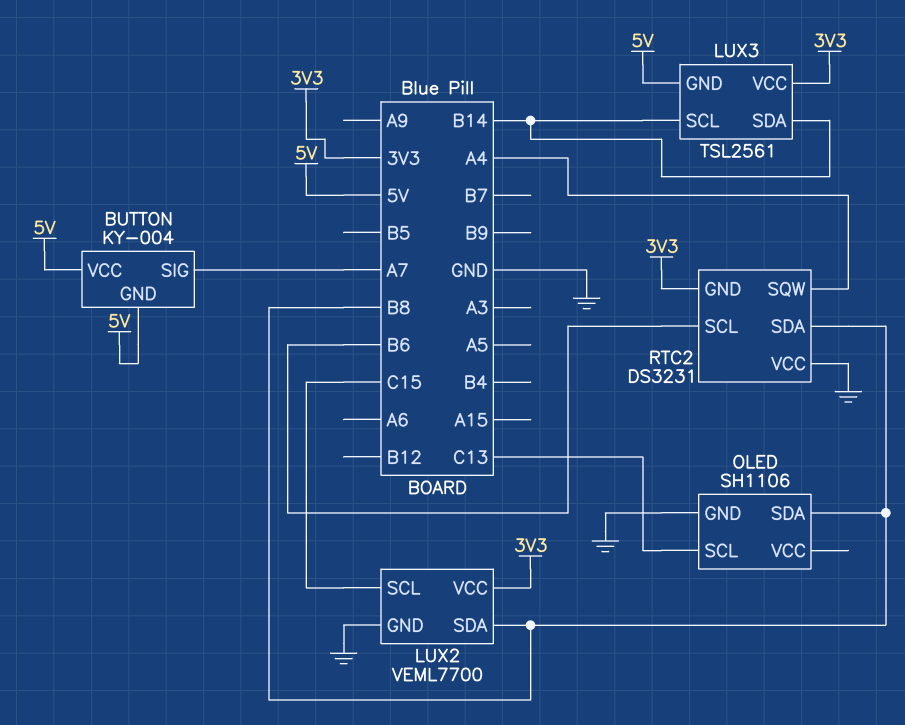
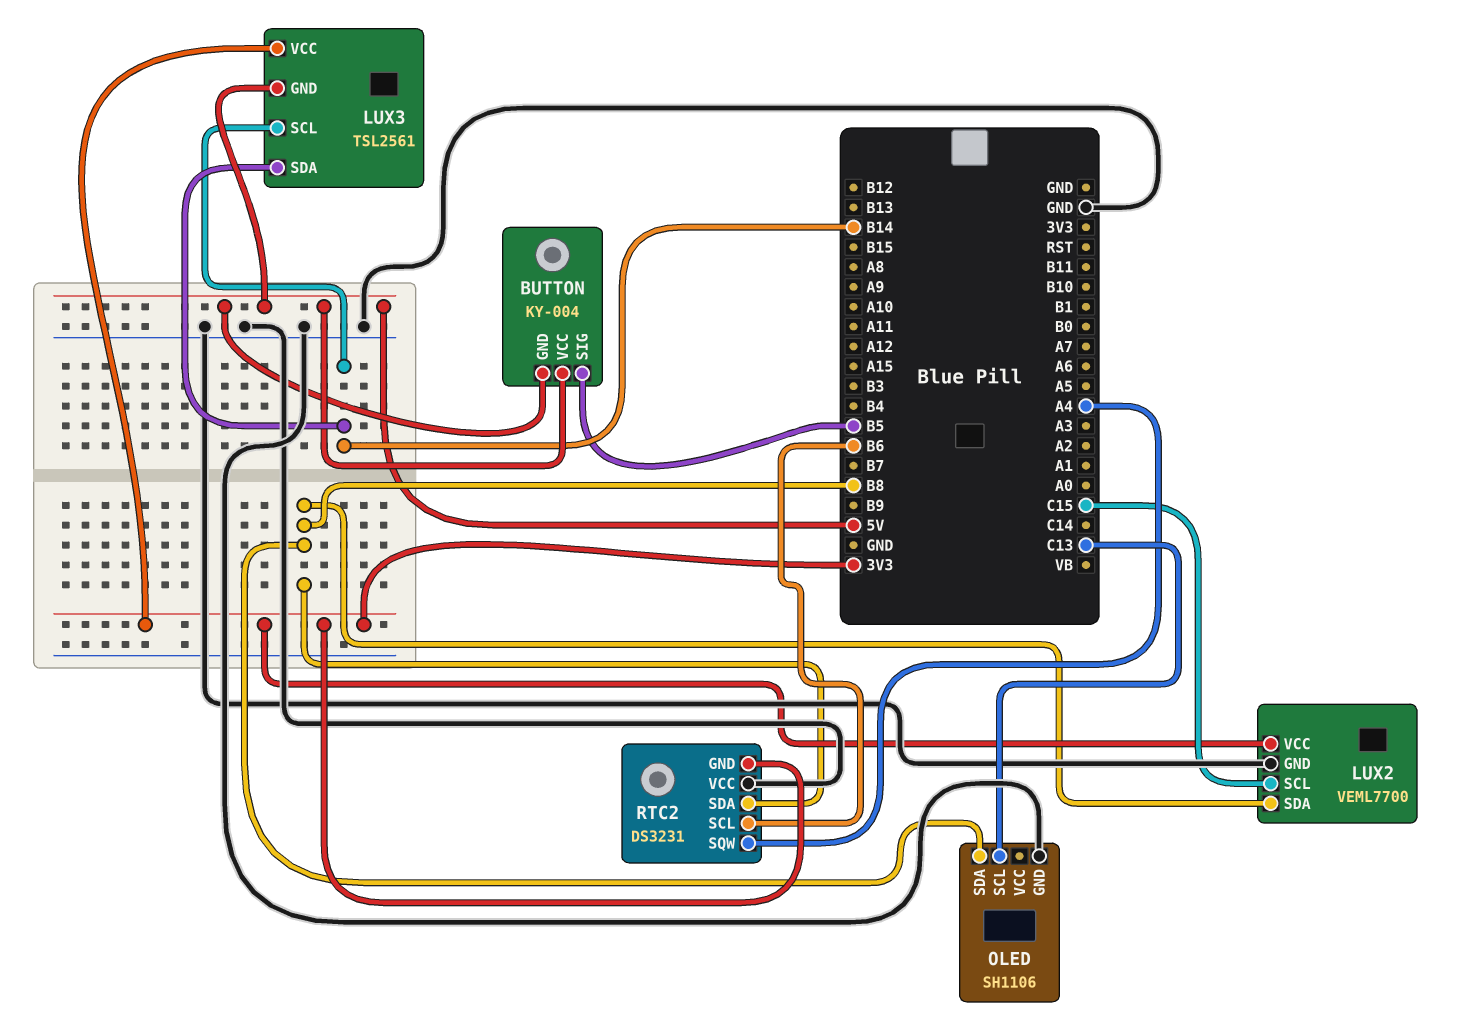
BUTTON pin SIG: A7 -> B5

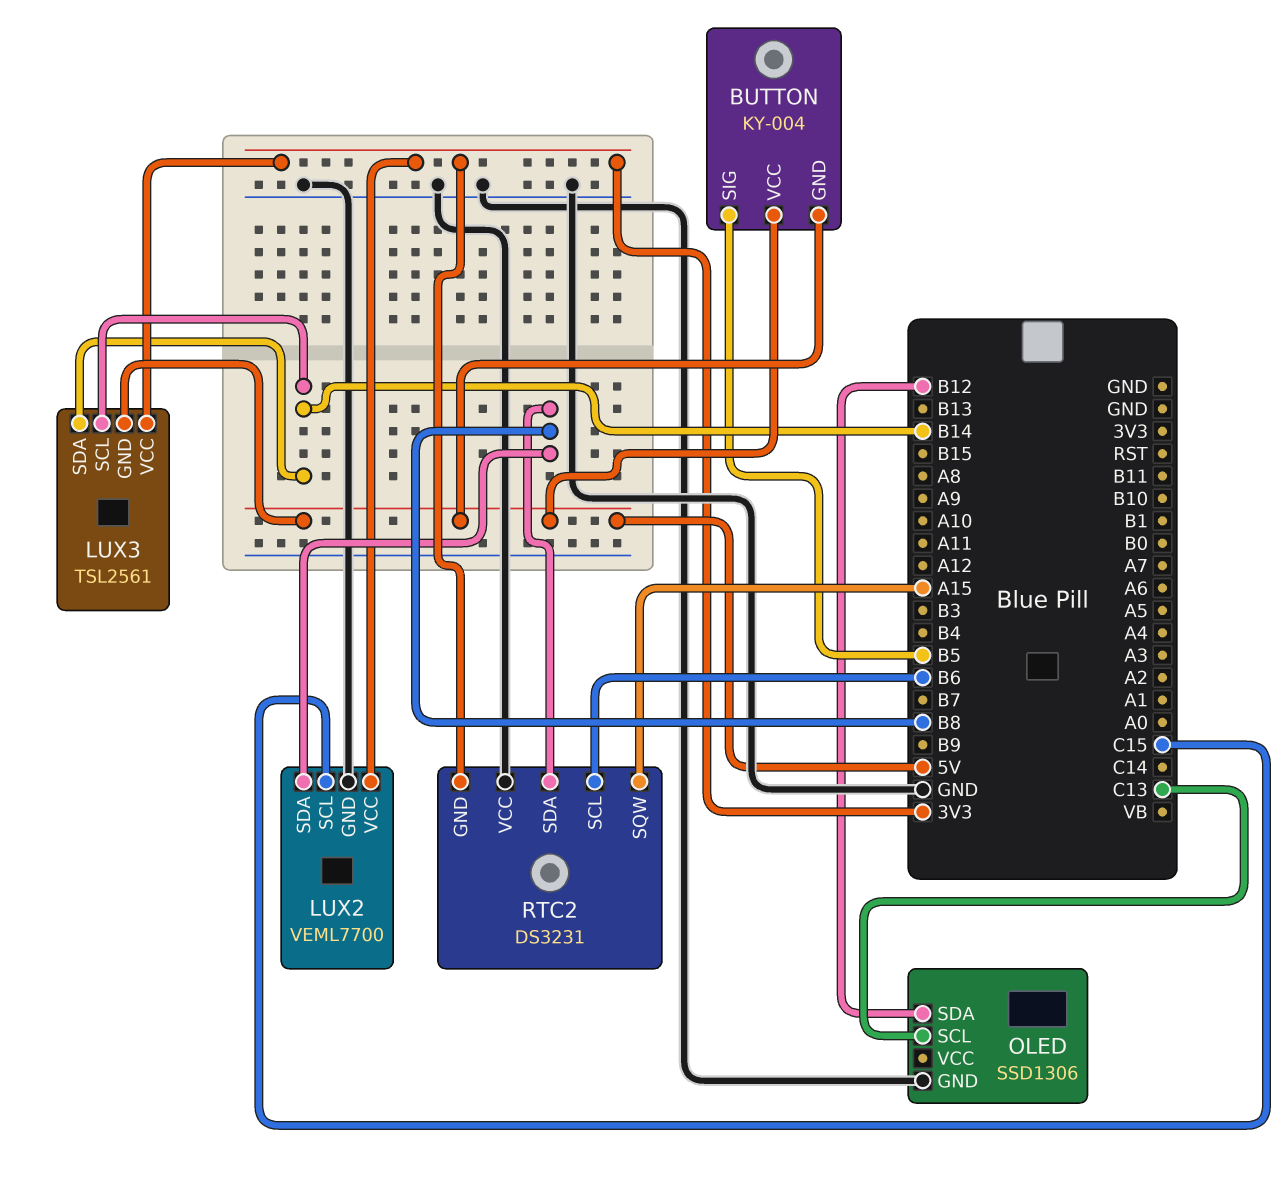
OLED: SH1106 -> SSD1306
OLED pin SDA: B8 -> B12
RTC2 pin SQW: A4 -> A15

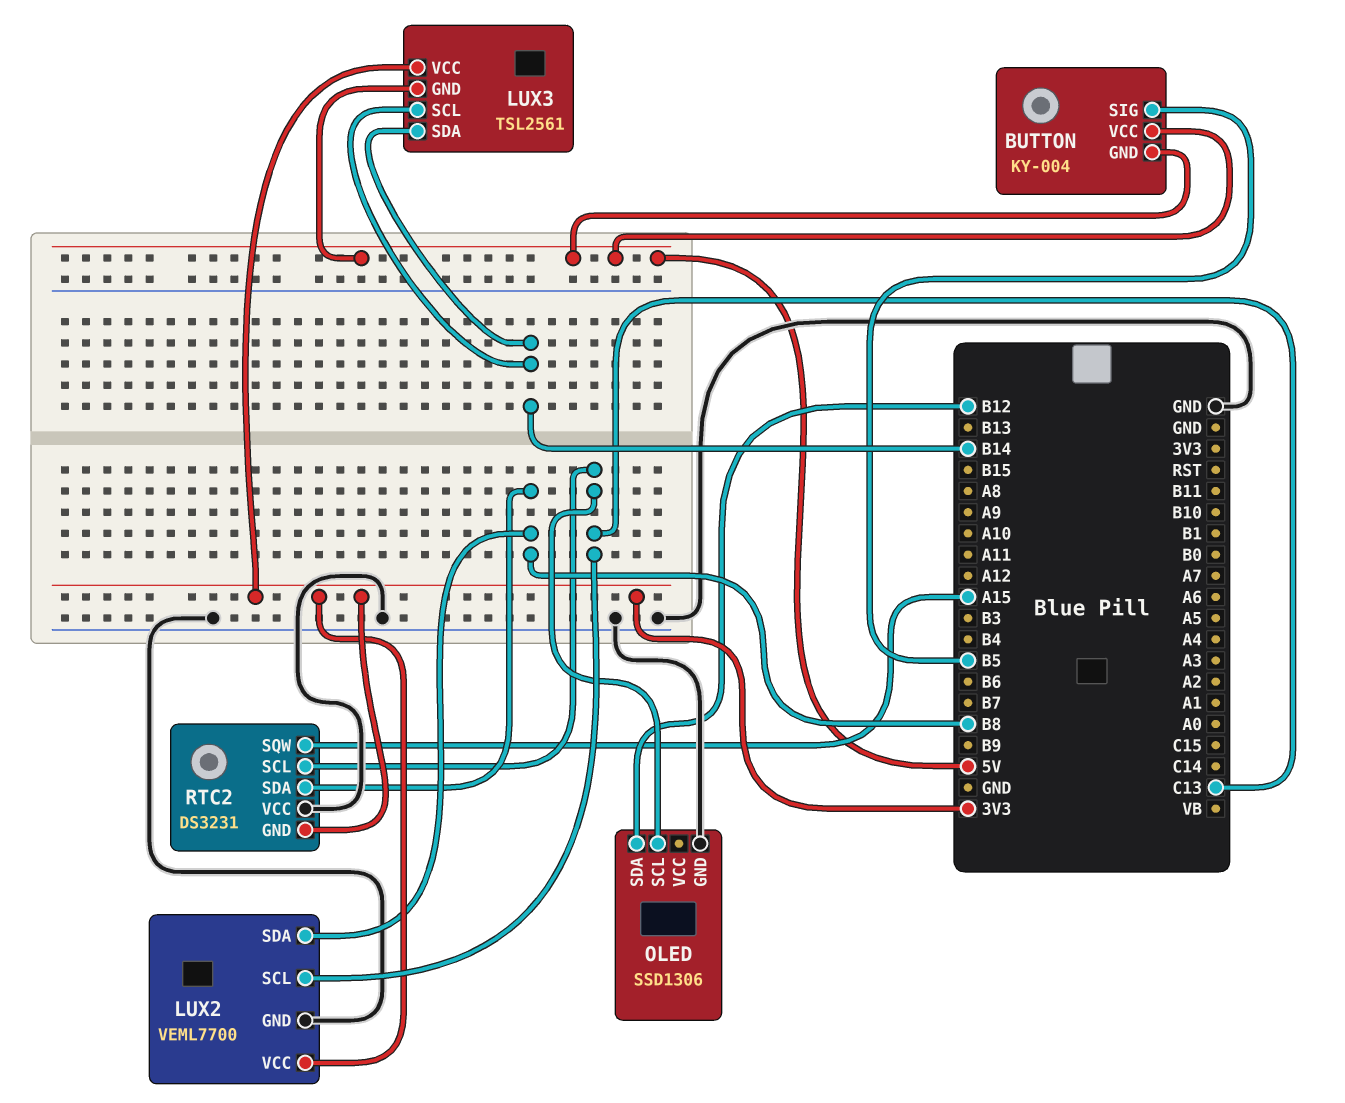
LUX2 pin SCL: C15 -> C13
RTC2 pin SCL: B6 -> C13

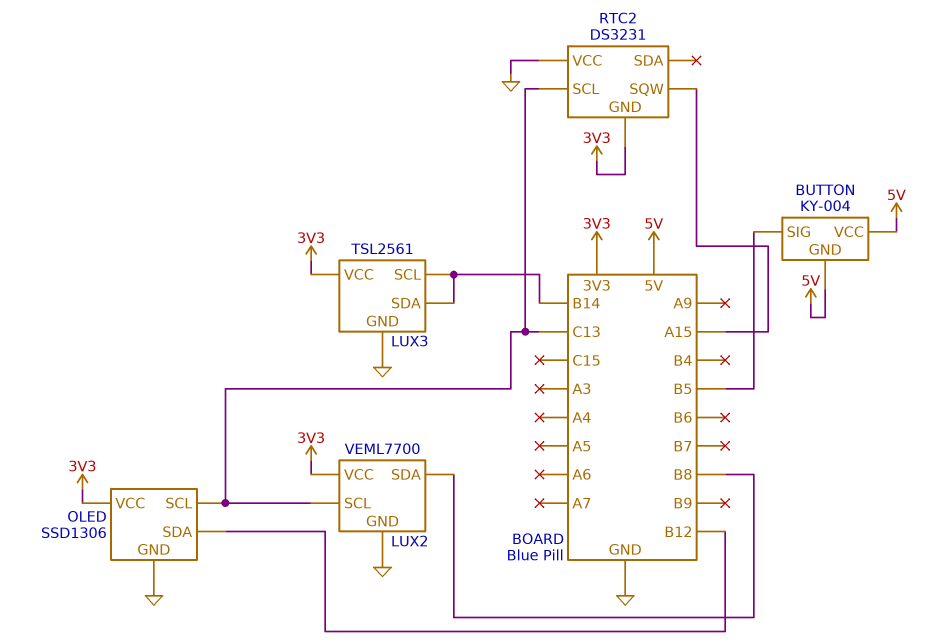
LUX3 pin GND: 5V -> GND
OLED pin VCC: none -> 3V3
RTC2 pin SDA: B8 -> none

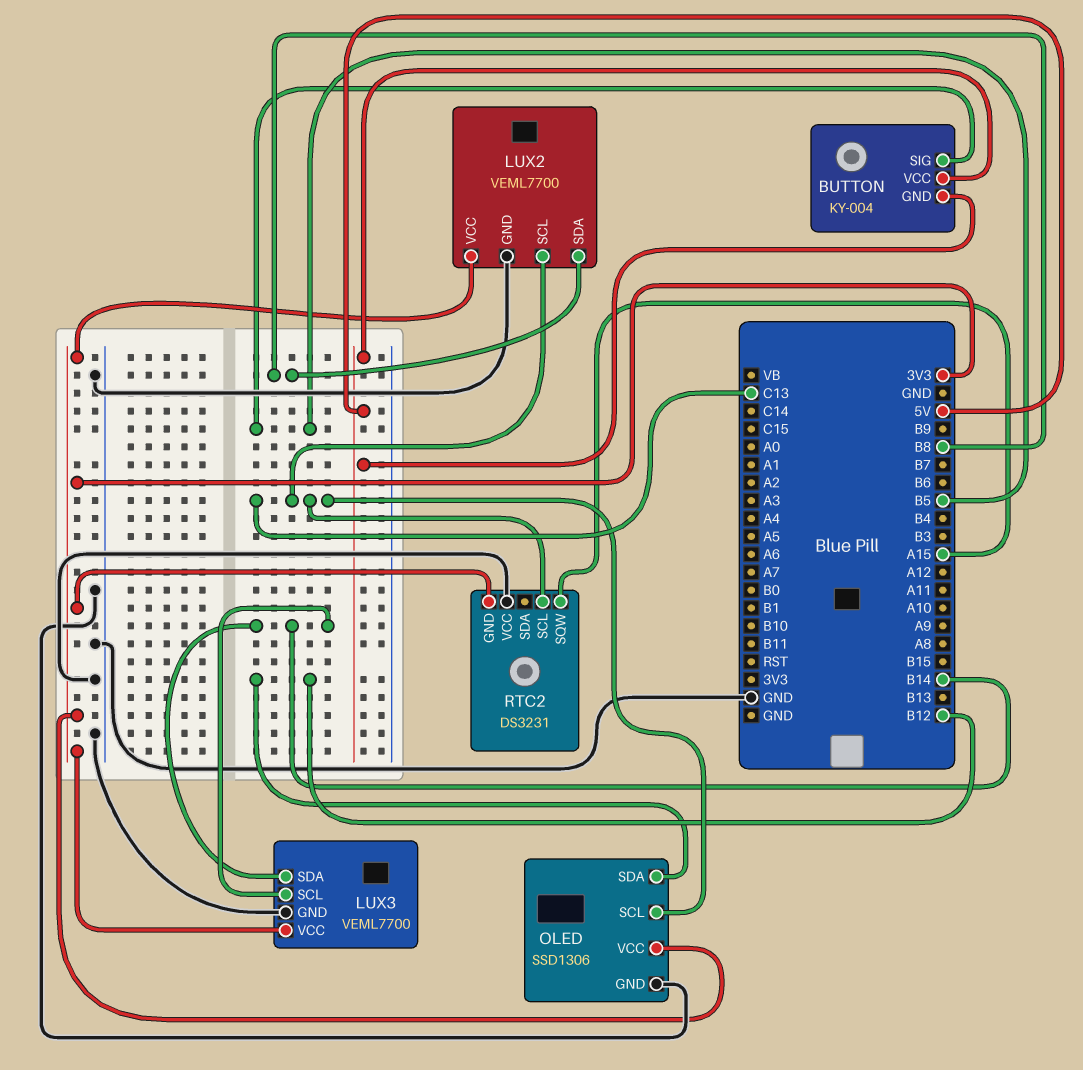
LUX3: TSL2561 -> VEML7700

